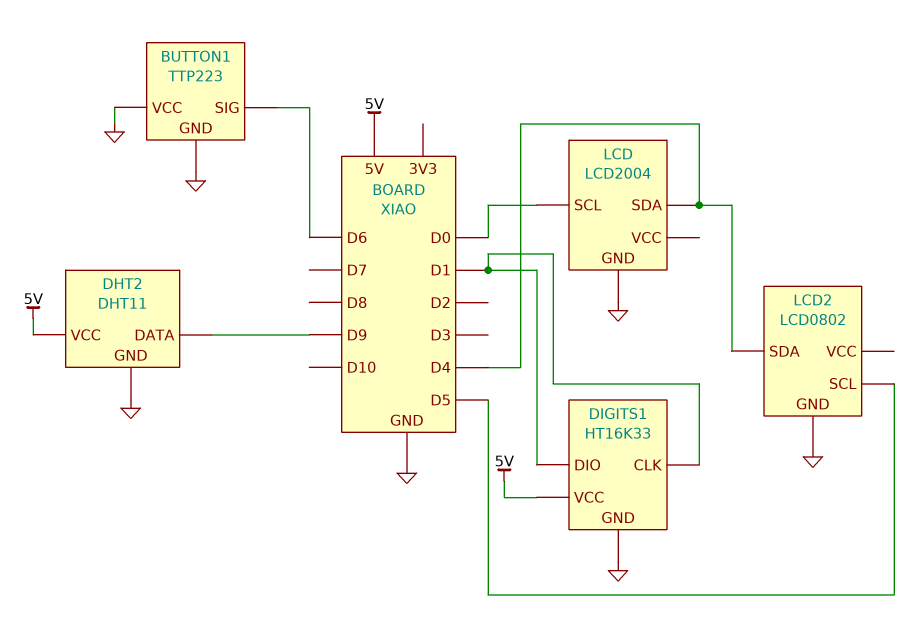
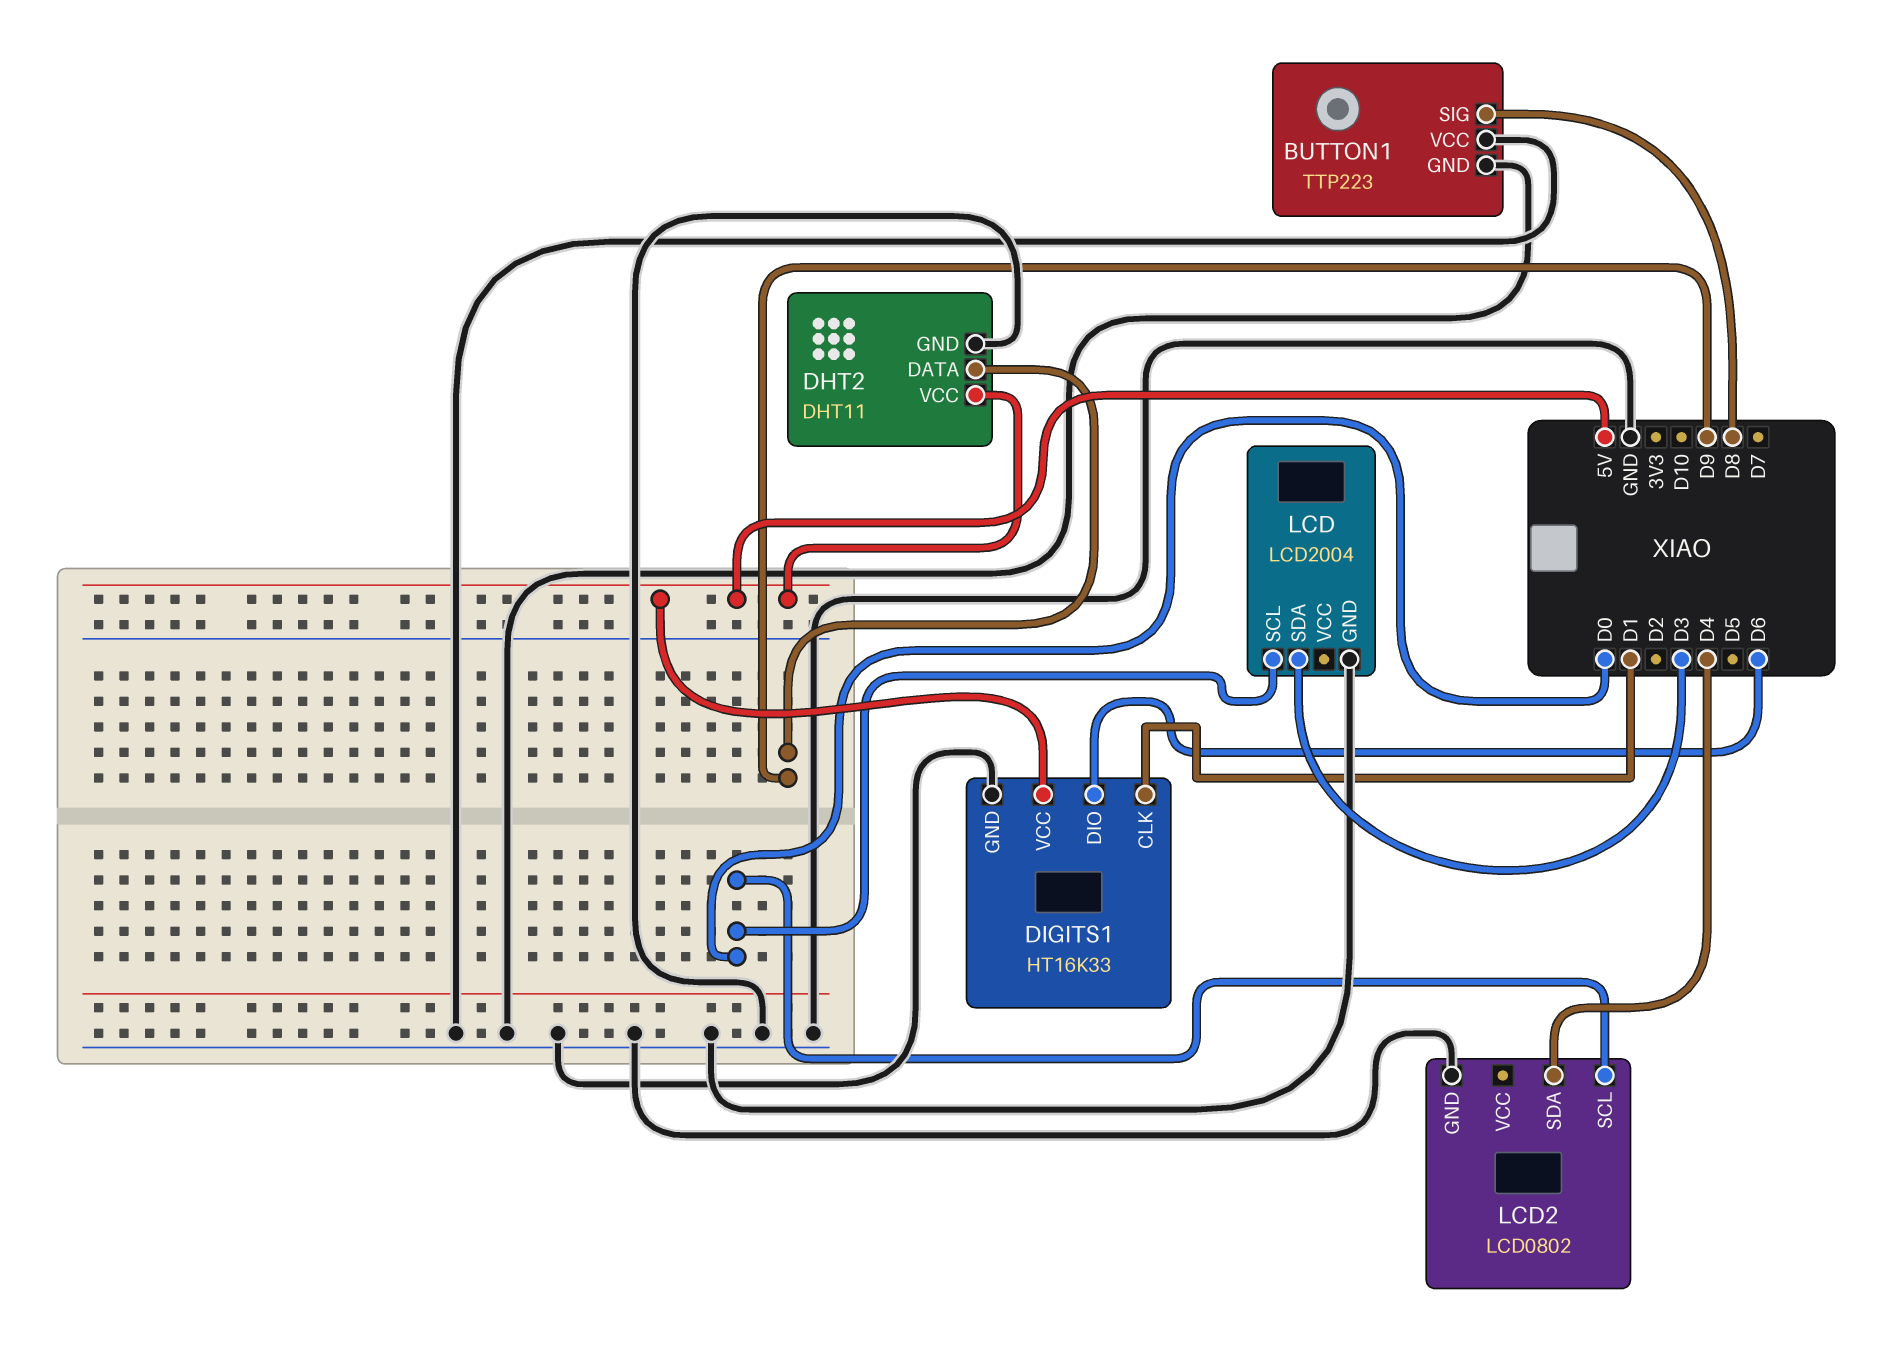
BUTTON1 pin SIG: D6 -> D8
DIGITS1 pin DIO: D1 -> D6
LCD pin SDA: D4 -> D3
LCD2 pin SCL: D5 -> D0

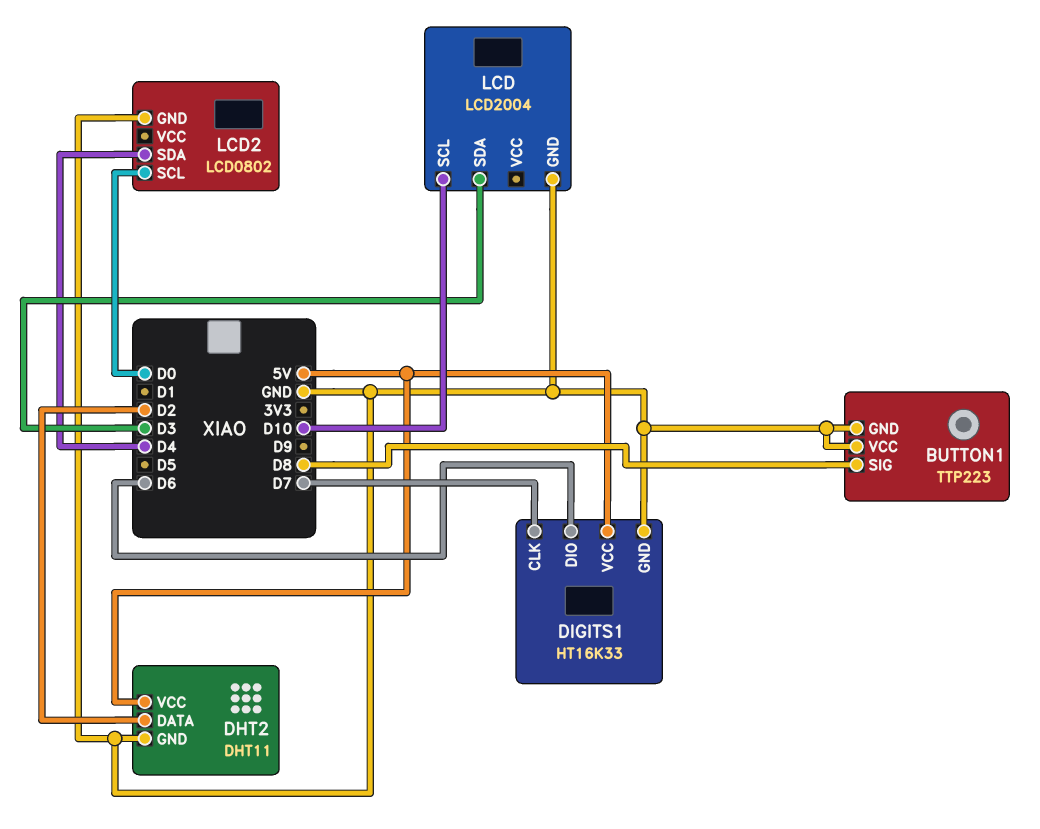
DHT2 pin DATA: D9 -> D2
DIGITS1 pin CLK: D1 -> D7
LCD pin SCL: D0 -> D10

